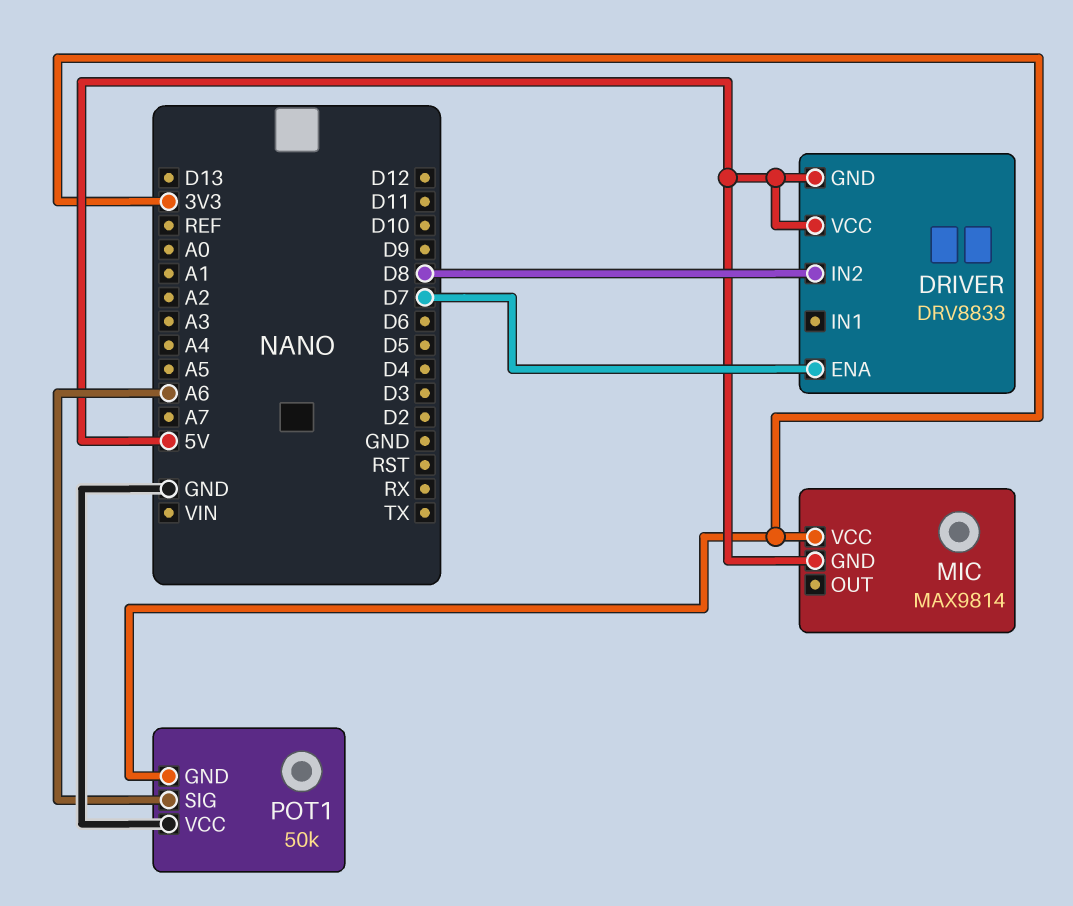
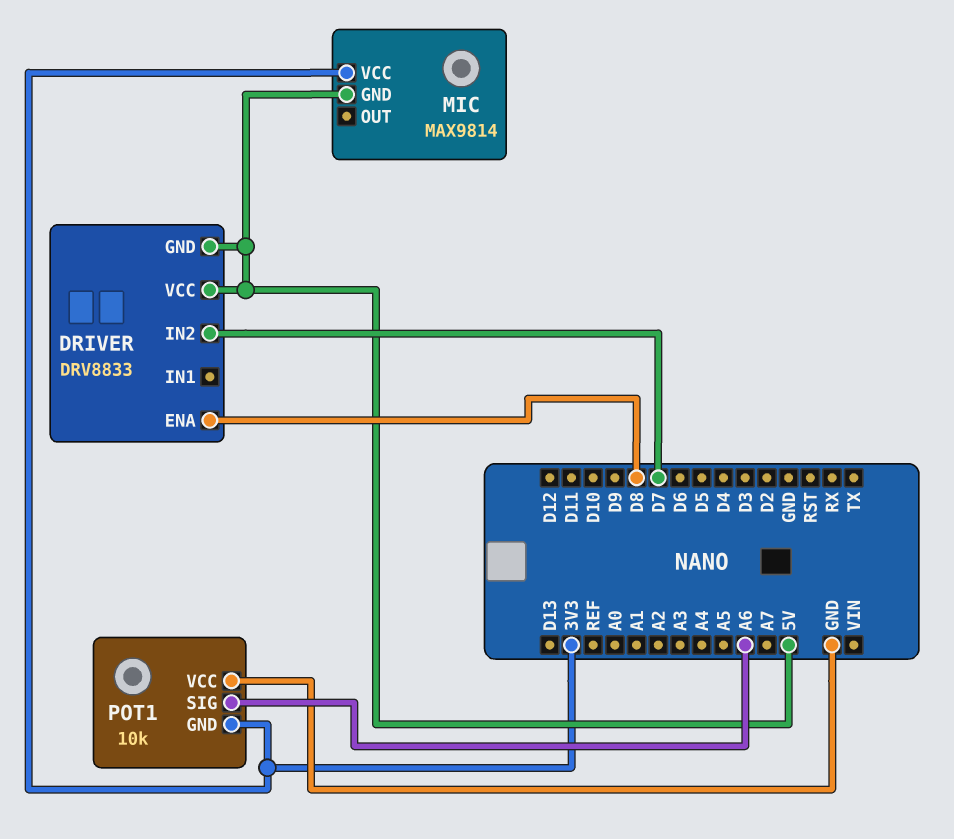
DRIVER pin ENA: D7 -> D8
DRIVER pin IN2: D8 -> D7
POT1: 50k -> 10k

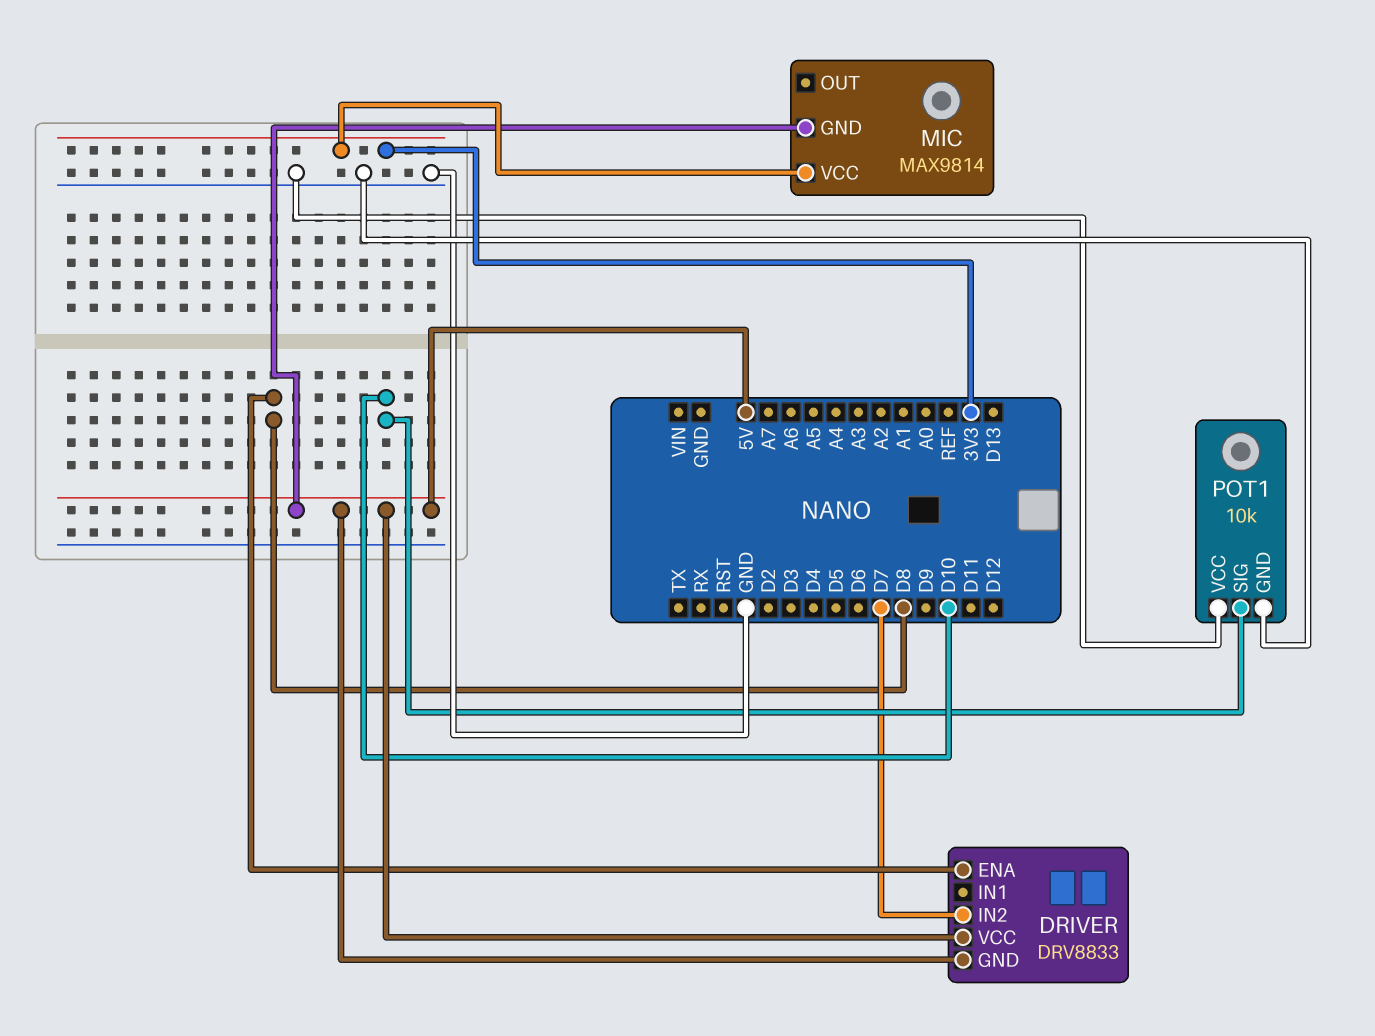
POT1 pin GND: 3V3 -> GND
POT1 pin SIG: A6 -> D10

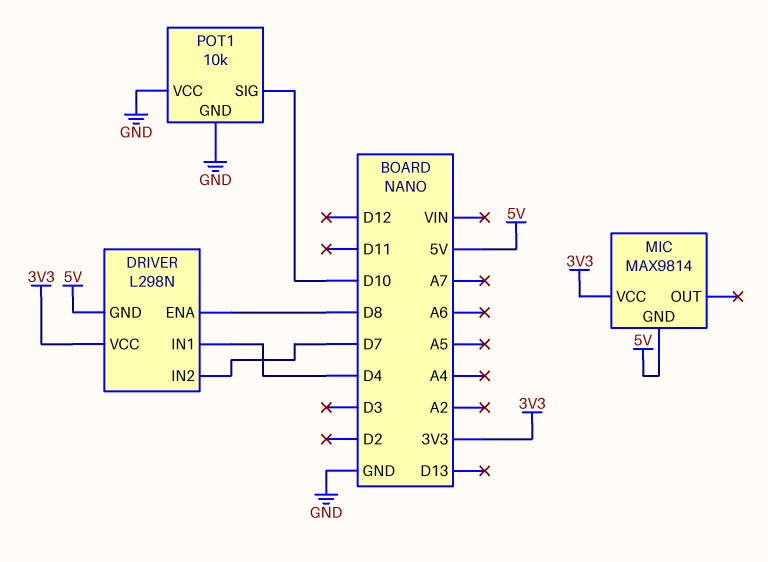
DRIVER: DRV8833 -> L298N
DRIVER pin IN1: none -> D4
DRIVER pin VCC: 5V -> 3V3

